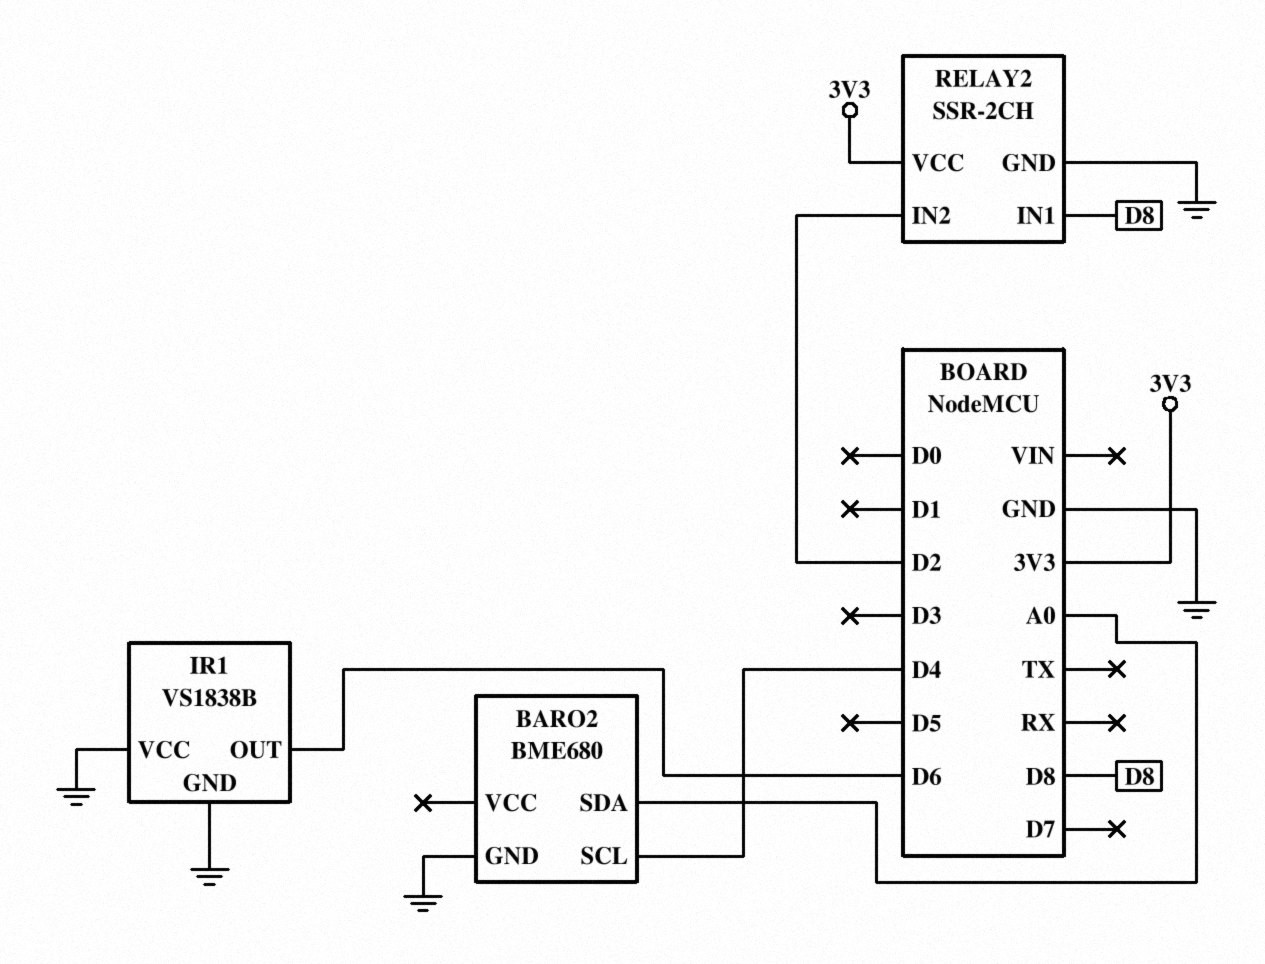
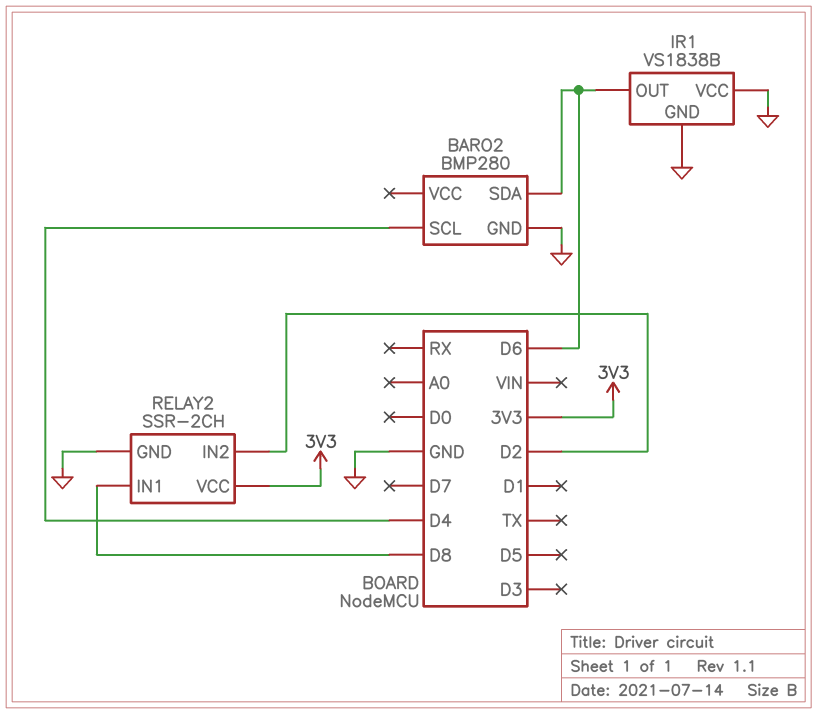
BARO2: BME680 -> BMP280
BARO2 pin SDA: A0 -> D6

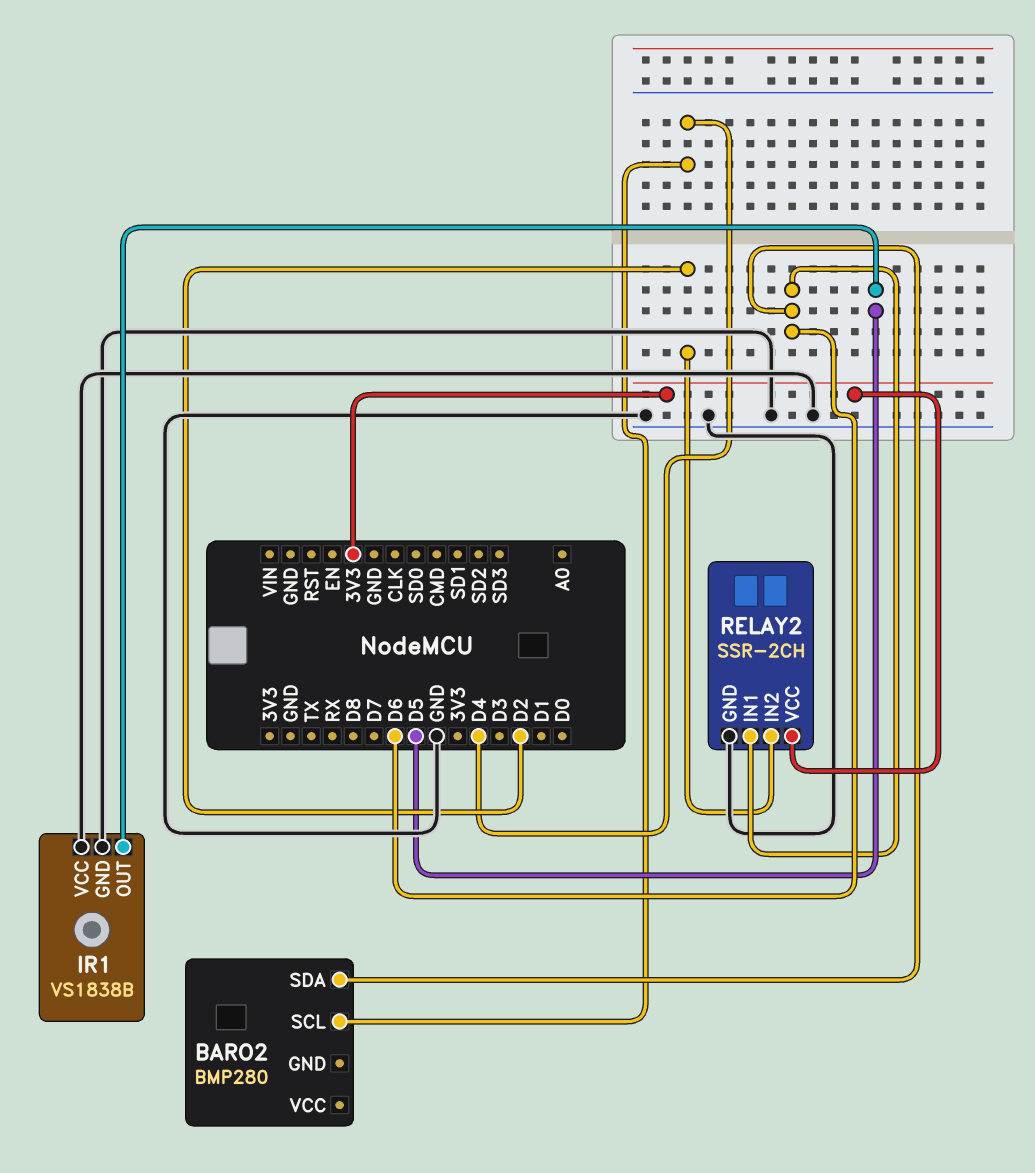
BARO2 pin GND: GND -> none
IR1 pin OUT: D6 -> D5
RELAY2 pin IN1: D8 -> D6

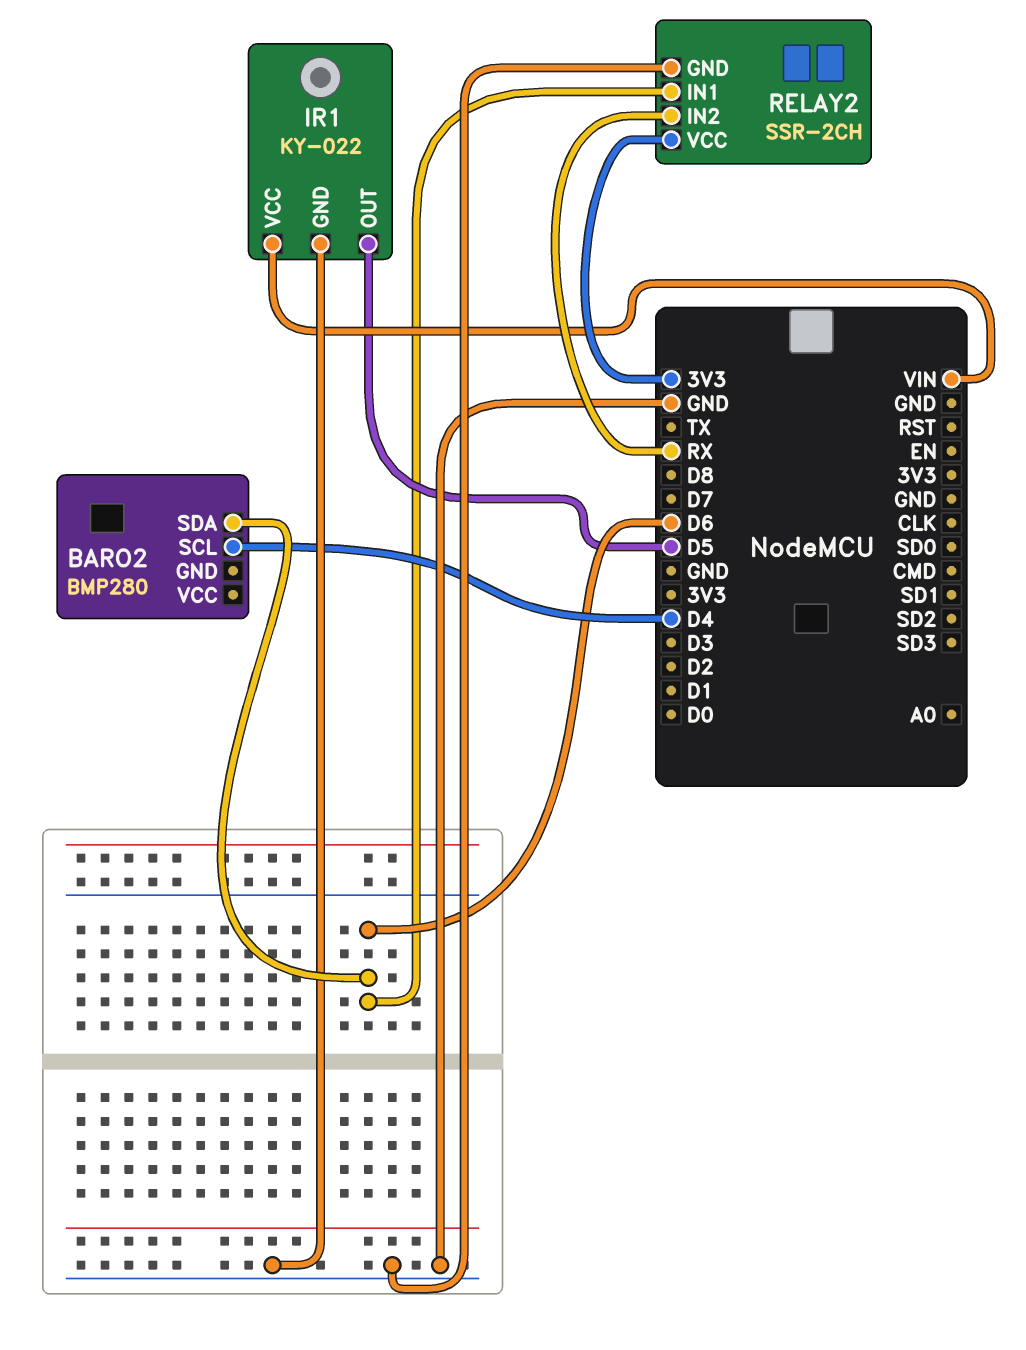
IR1: VS1838B -> KY-022
IR1 pin VCC: GND -> VIN
RELAY2 pin IN2: D2 -> RX

